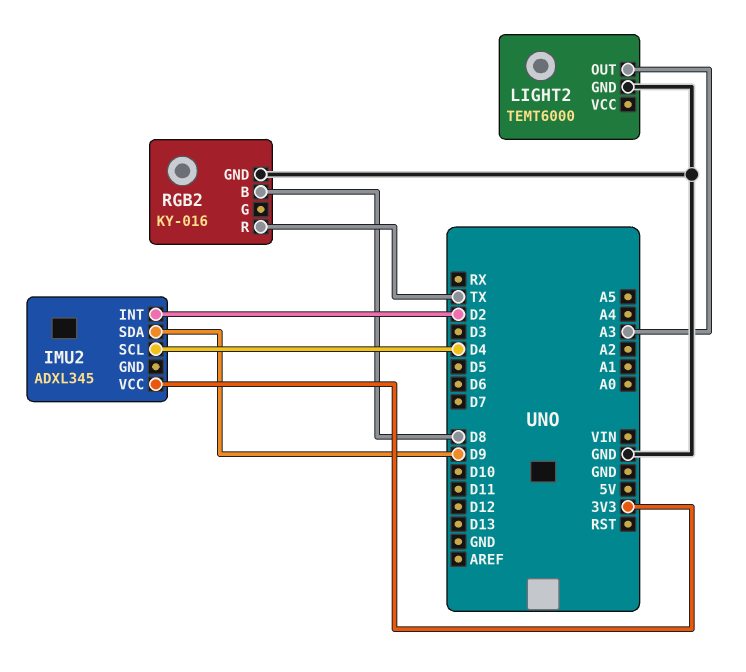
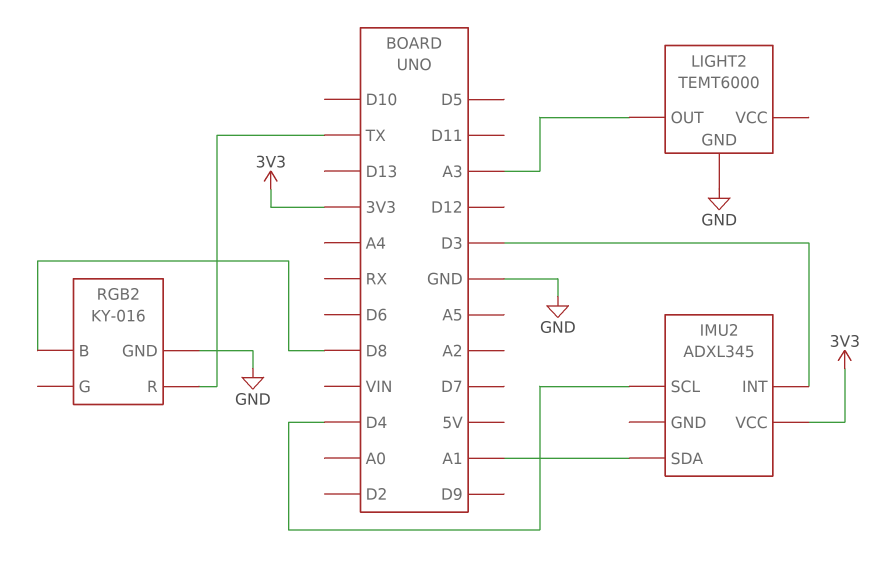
IMU2 pin INT: D2 -> D3
IMU2 pin SDA: D9 -> A1

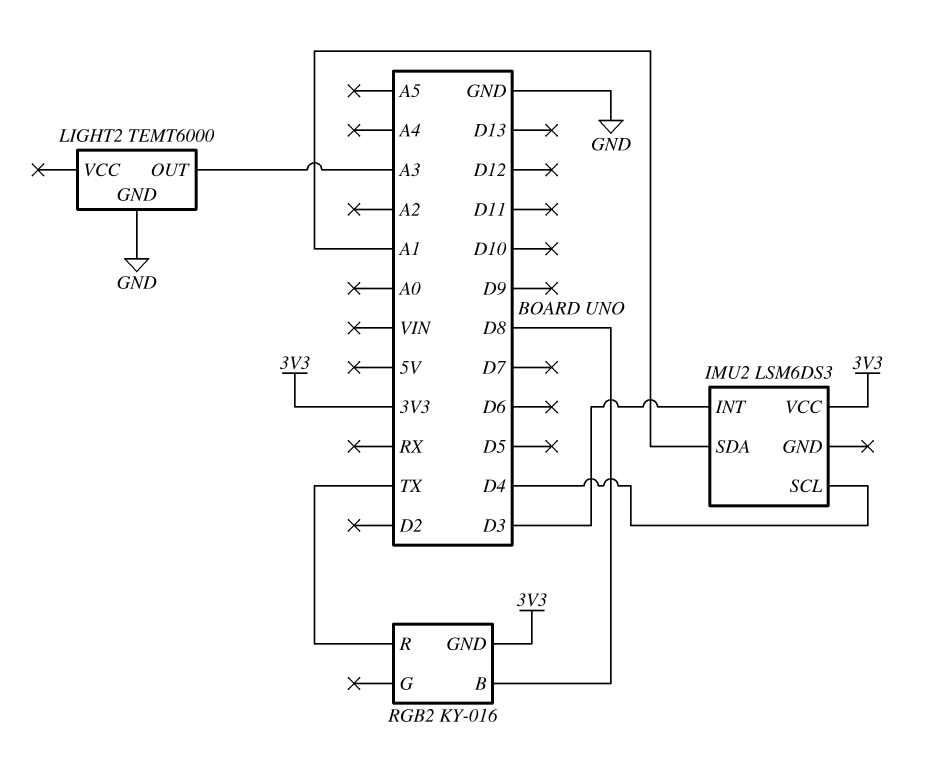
IMU2: ADXL345 -> LSM6DS3
RGB2 pin GND: GND -> 3V3

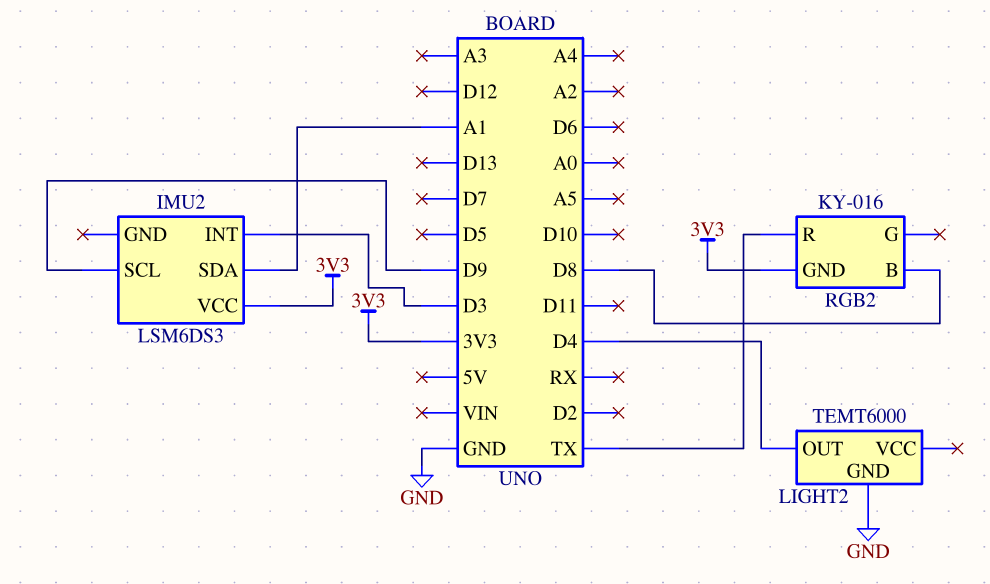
IMU2 pin SCL: D4 -> D9
LIGHT2 pin OUT: A3 -> D4

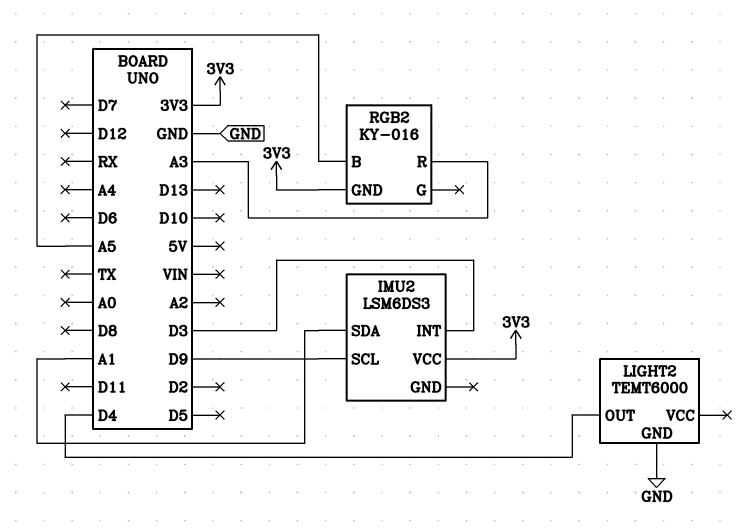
RGB2 pin B: D8 -> A5
RGB2 pin R: TX -> A3

